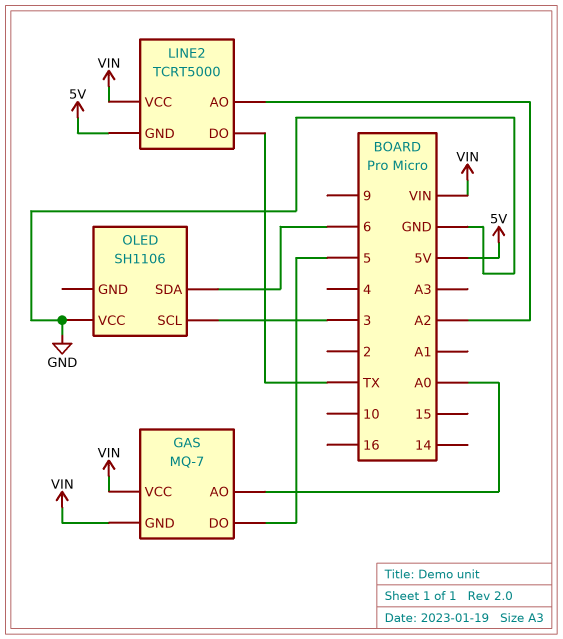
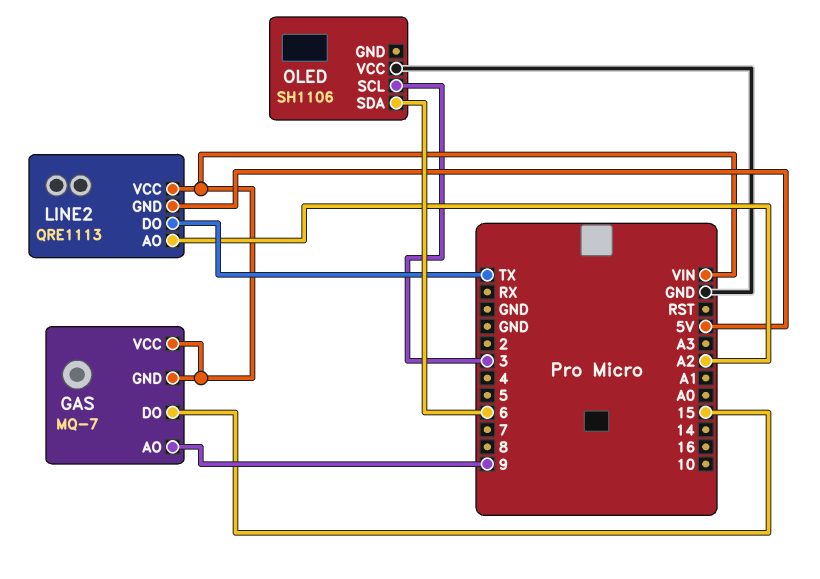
GAS pin AO: A0 -> 9
GAS pin DO: 5 -> 15
LINE2: TCRT5000 -> QRE1113

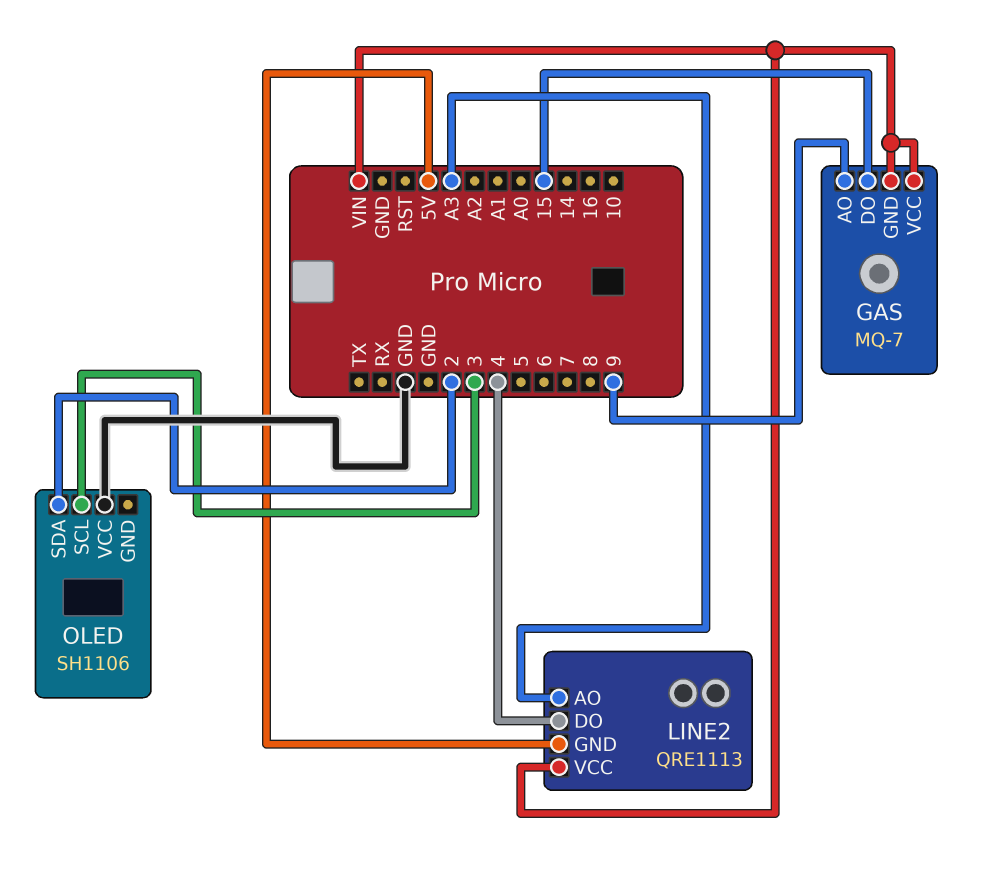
LINE2 pin AO: A2 -> A3
LINE2 pin DO: TX -> 4
OLED pin SDA: 6 -> 2

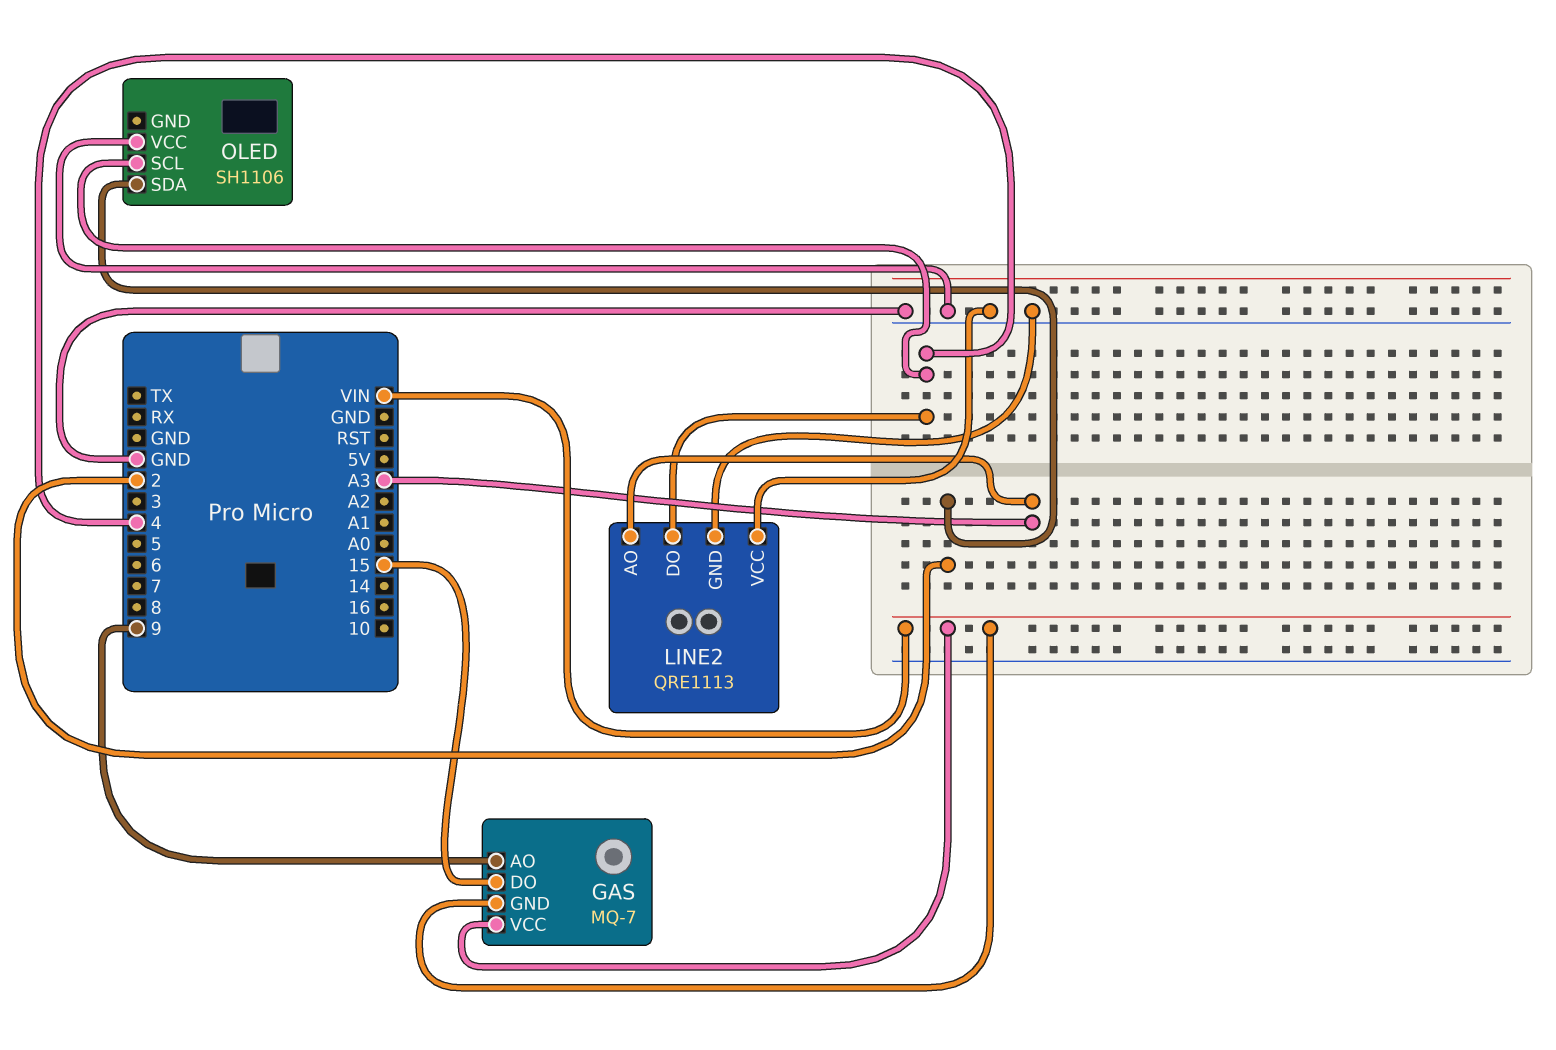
LINE2 pin GND: 5V -> GND
LINE2 pin VCC: VIN -> GND
OLED pin SCL: 3 -> 4

